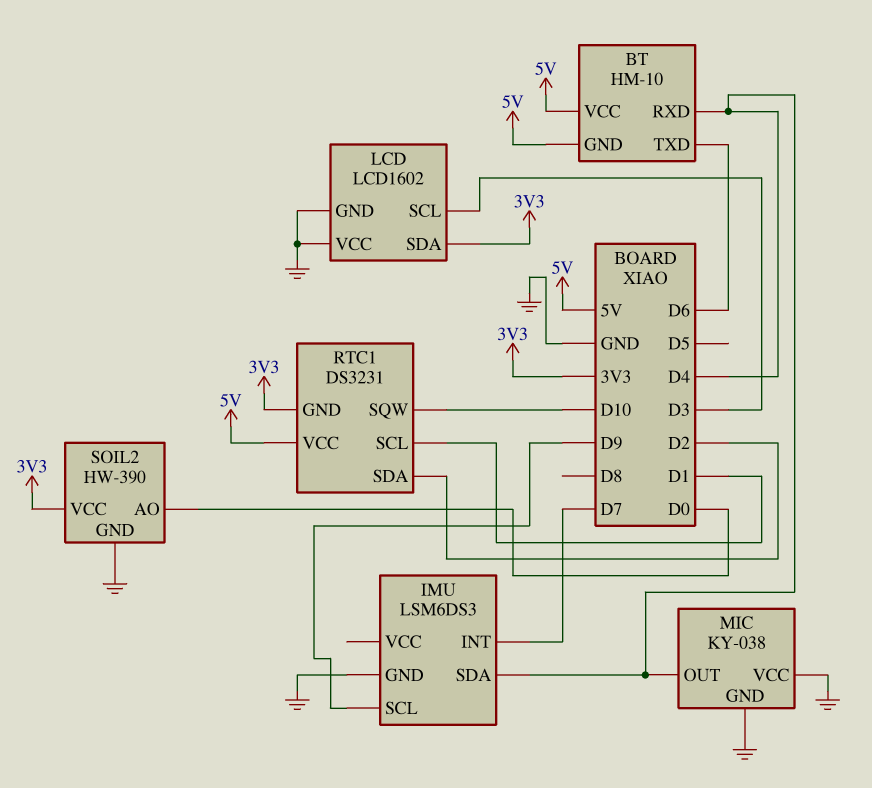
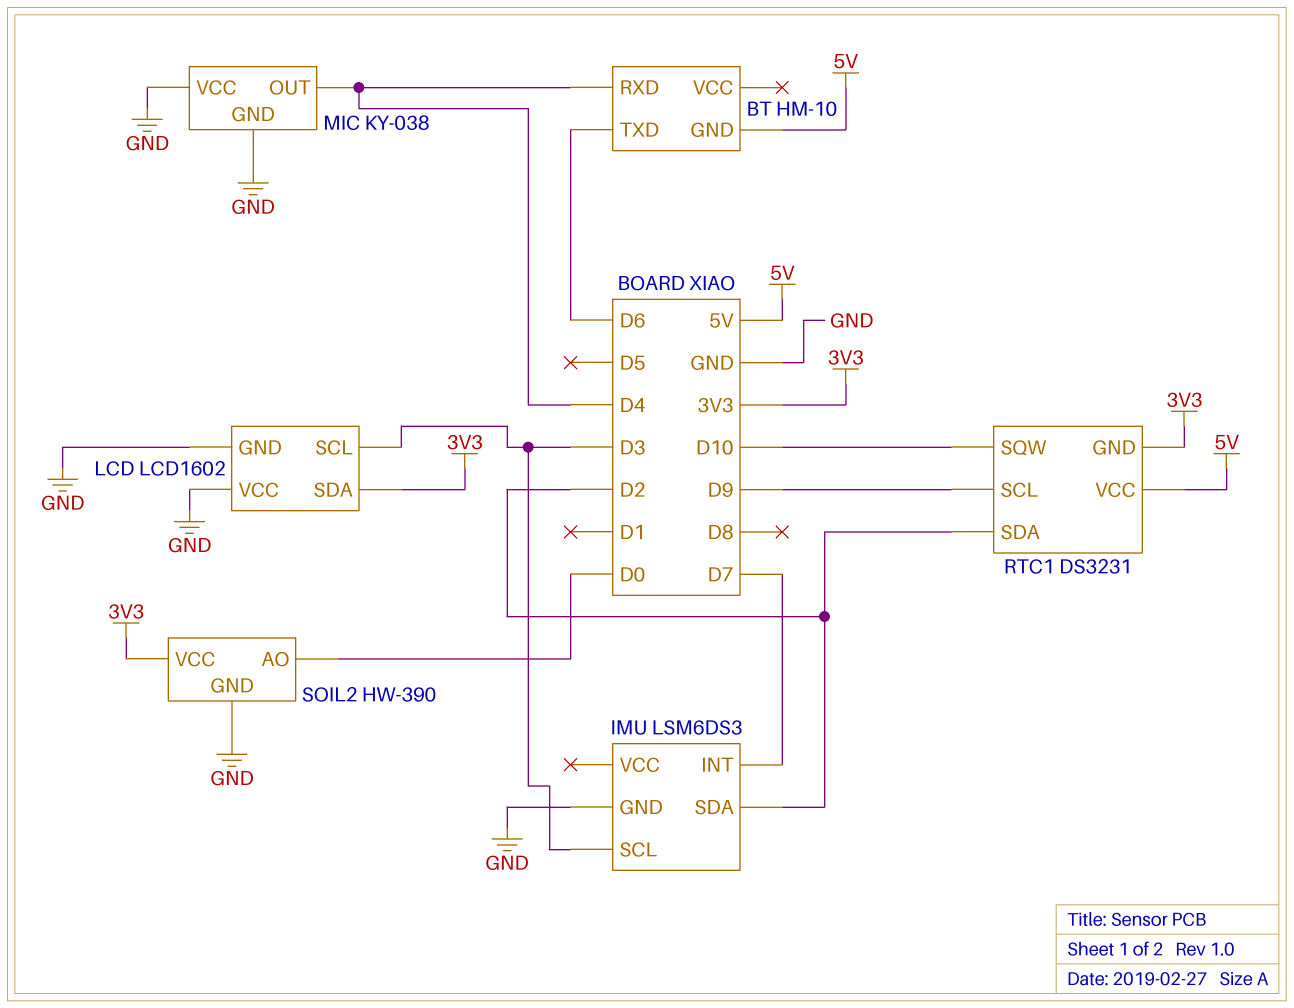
BT pin VCC: 5V -> none
IMU pin SCL: D9 -> D3
IMU pin SDA: D4 -> D2
RTC1 pin SCL: D1 -> D9

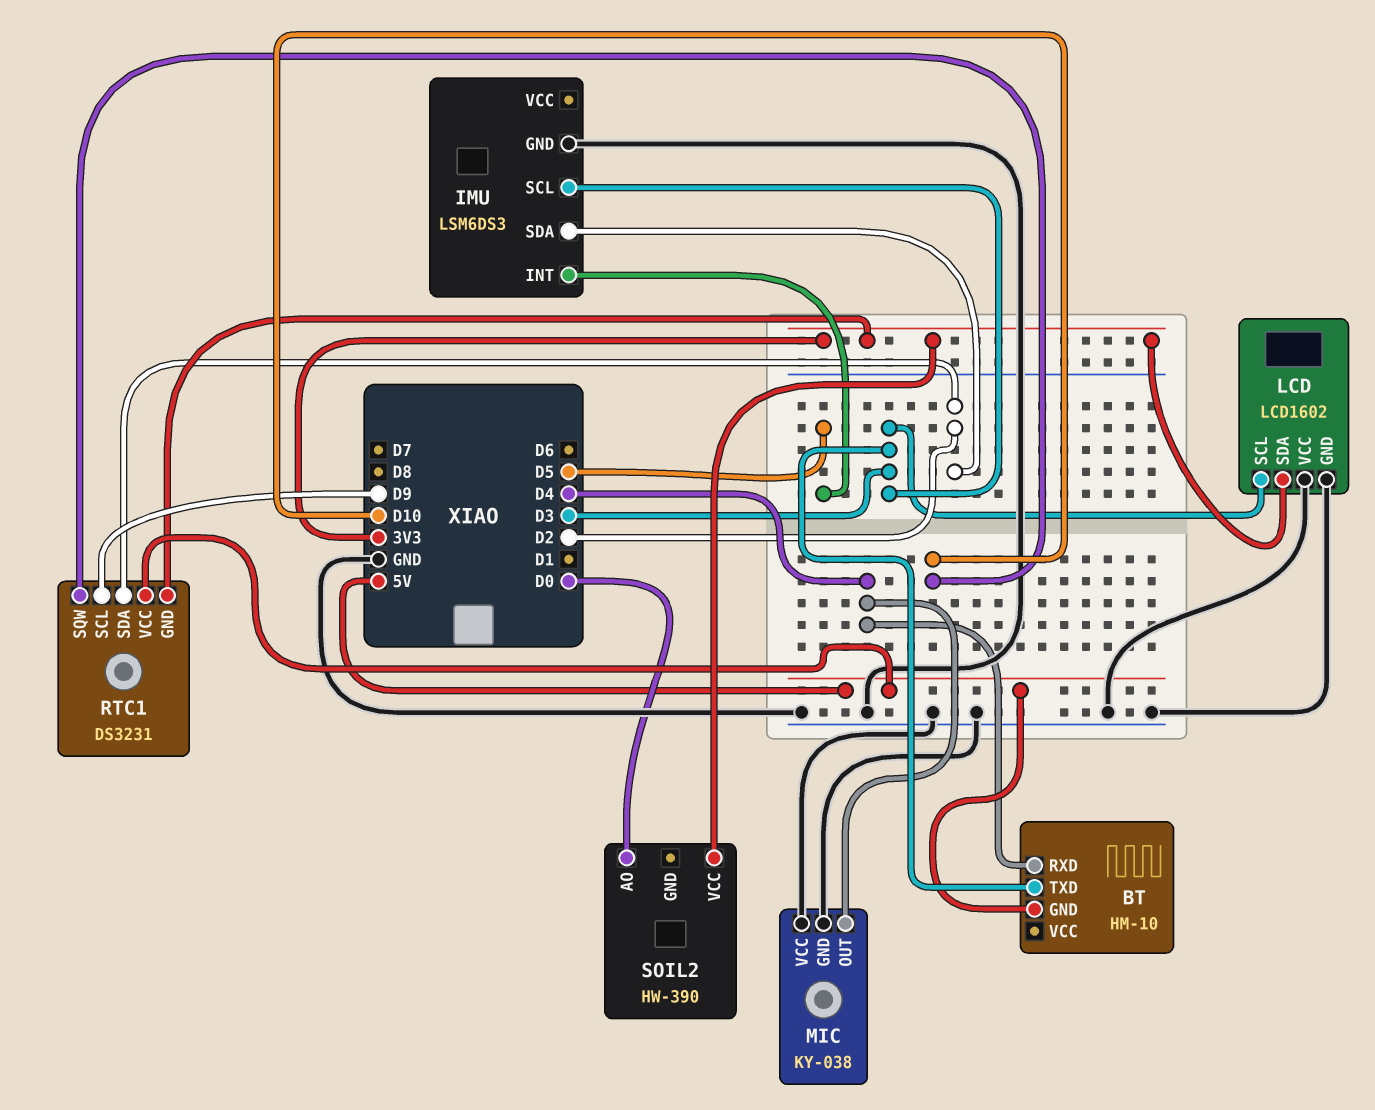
BT pin TXD: D6 -> D3
IMU pin INT: D7 -> D5
SOIL2 pin GND: GND -> none

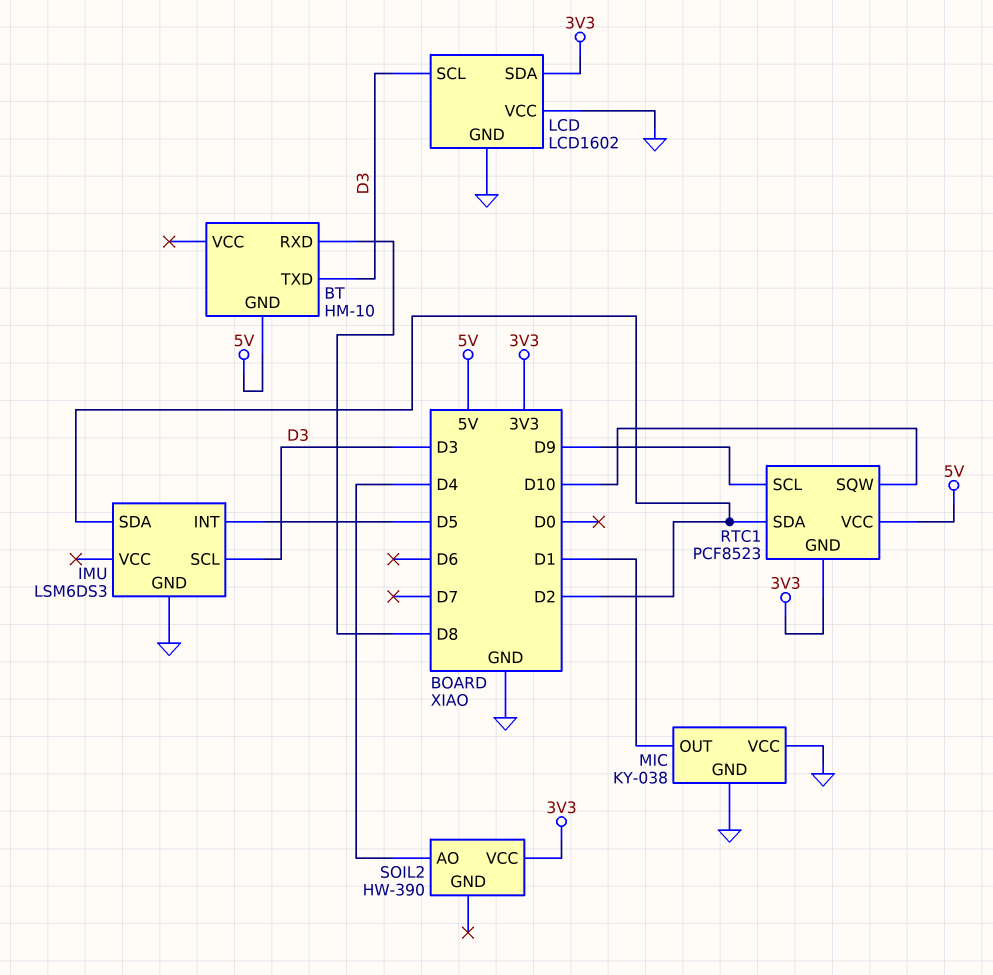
BT pin RXD: D4 -> D8
MIC pin OUT: D4 -> D1
RTC1: DS3231 -> PCF8523
SOIL2 pin AO: D0 -> D4

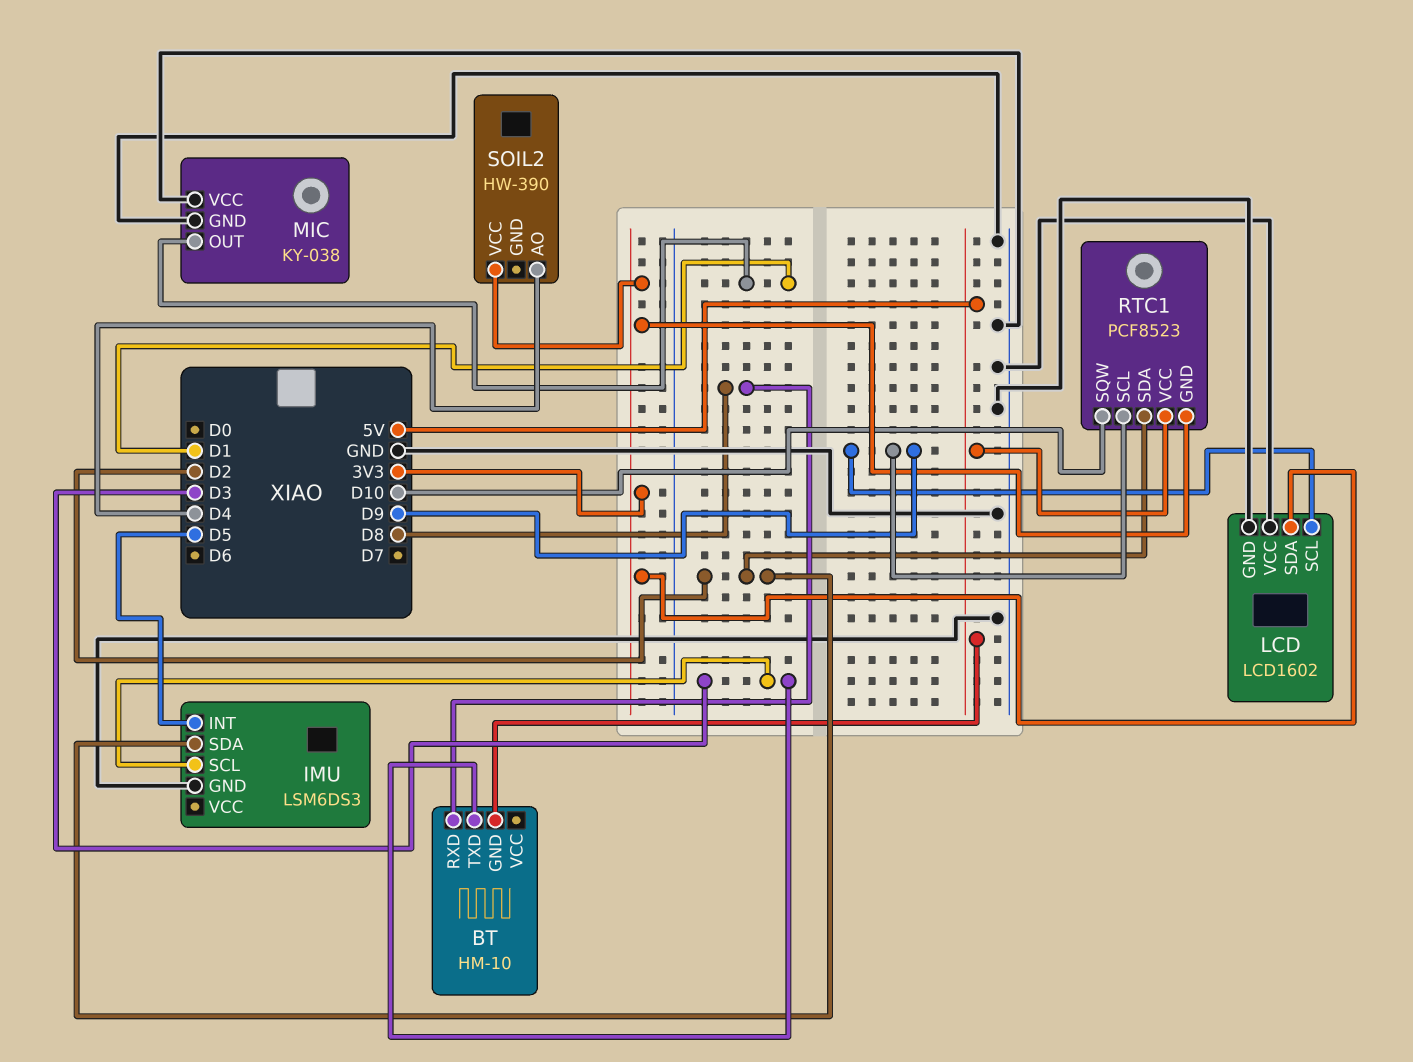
LCD pin SCL: D3 -> D9

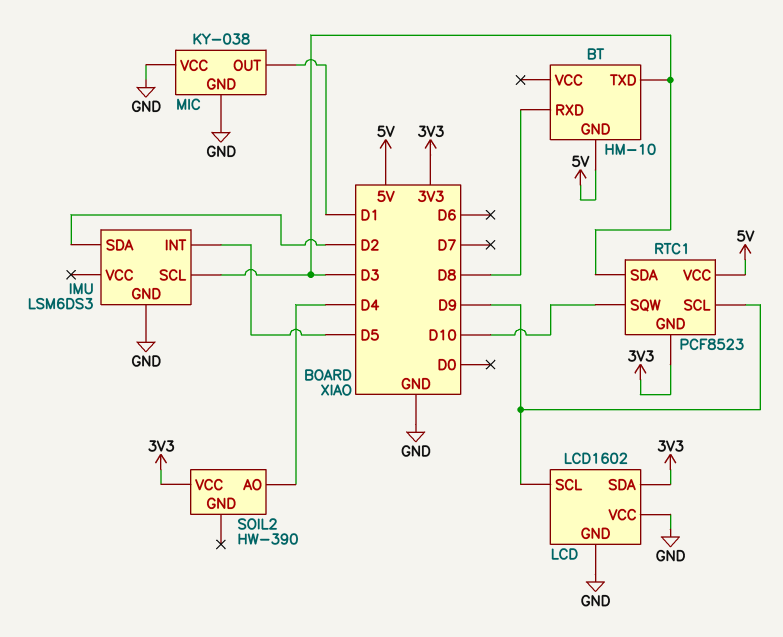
RTC1 pin SDA: D2 -> D3

